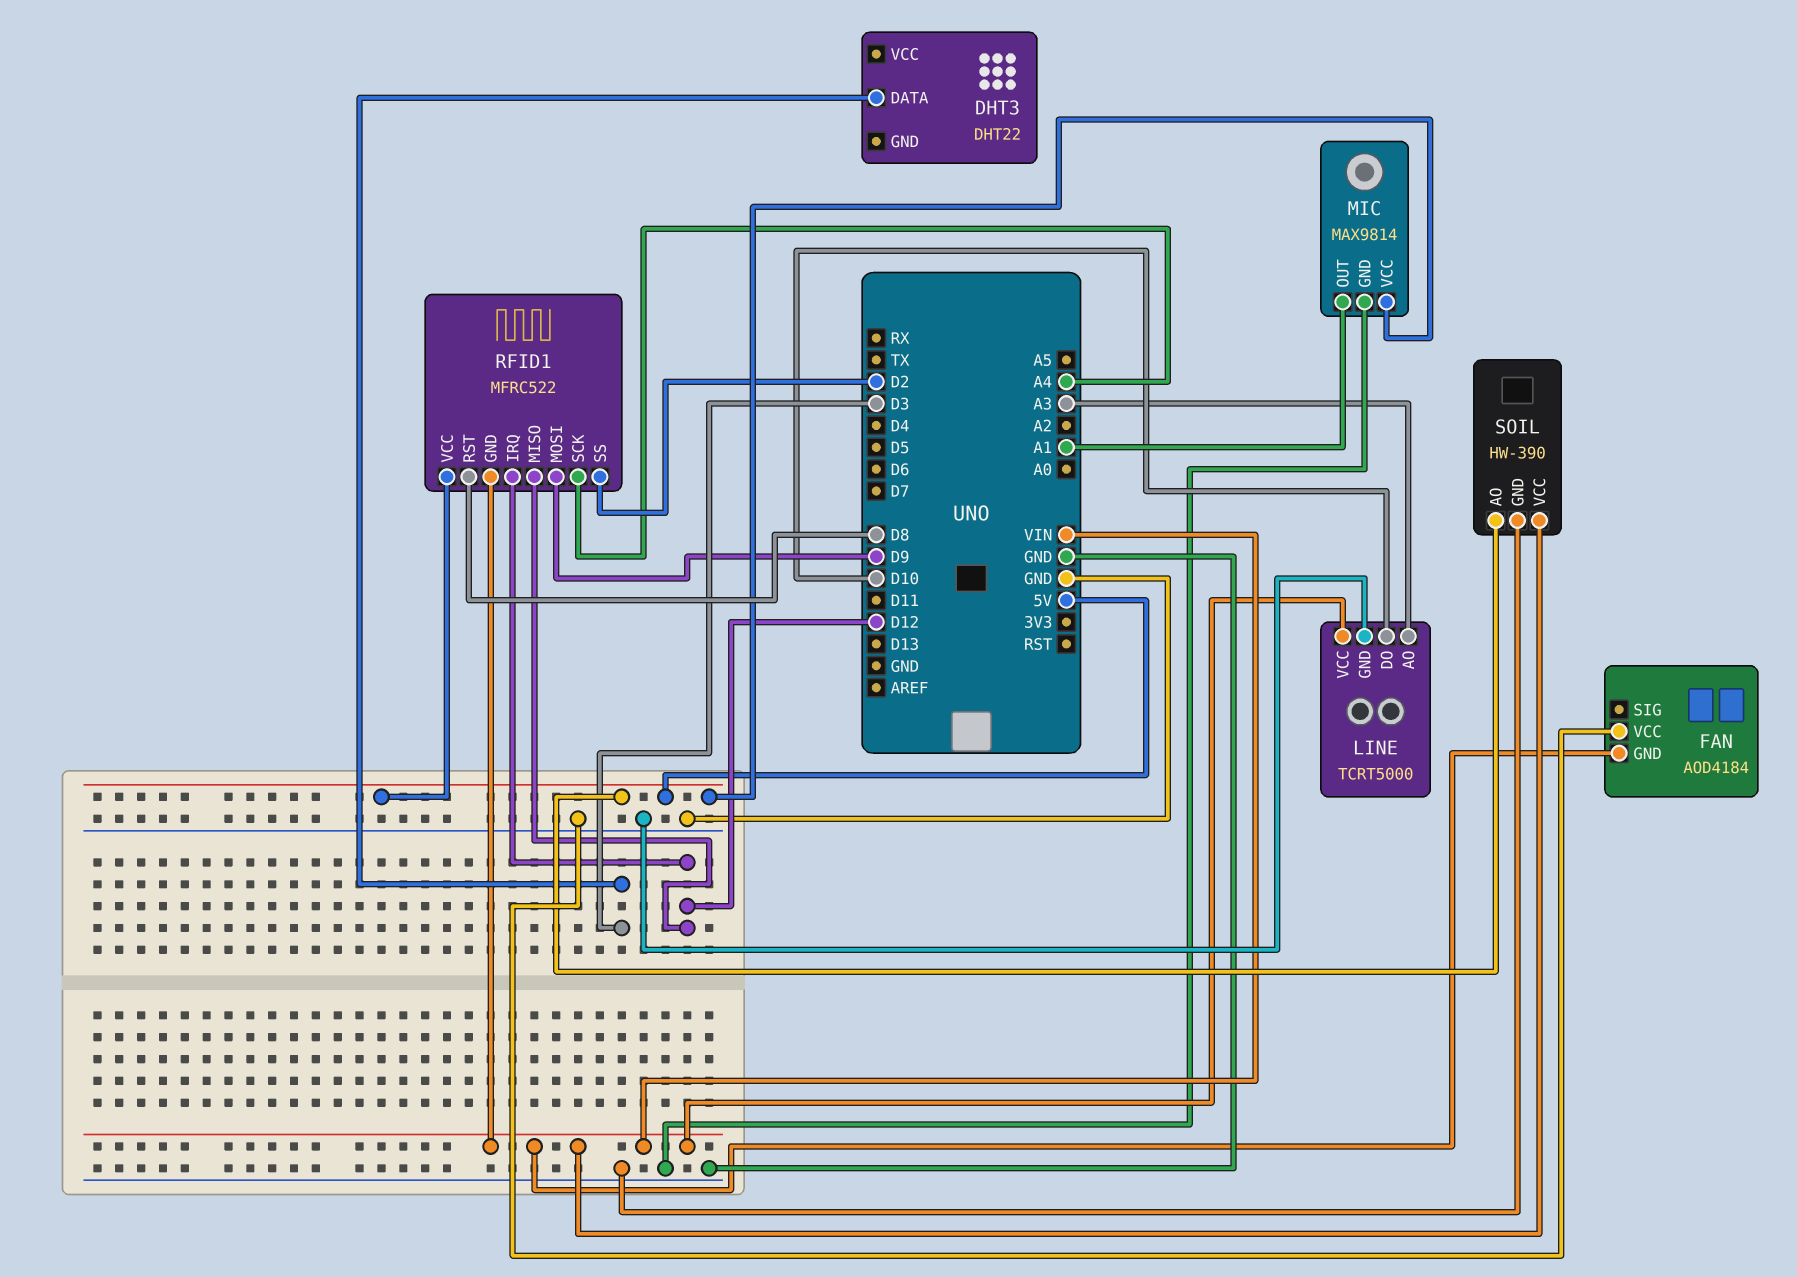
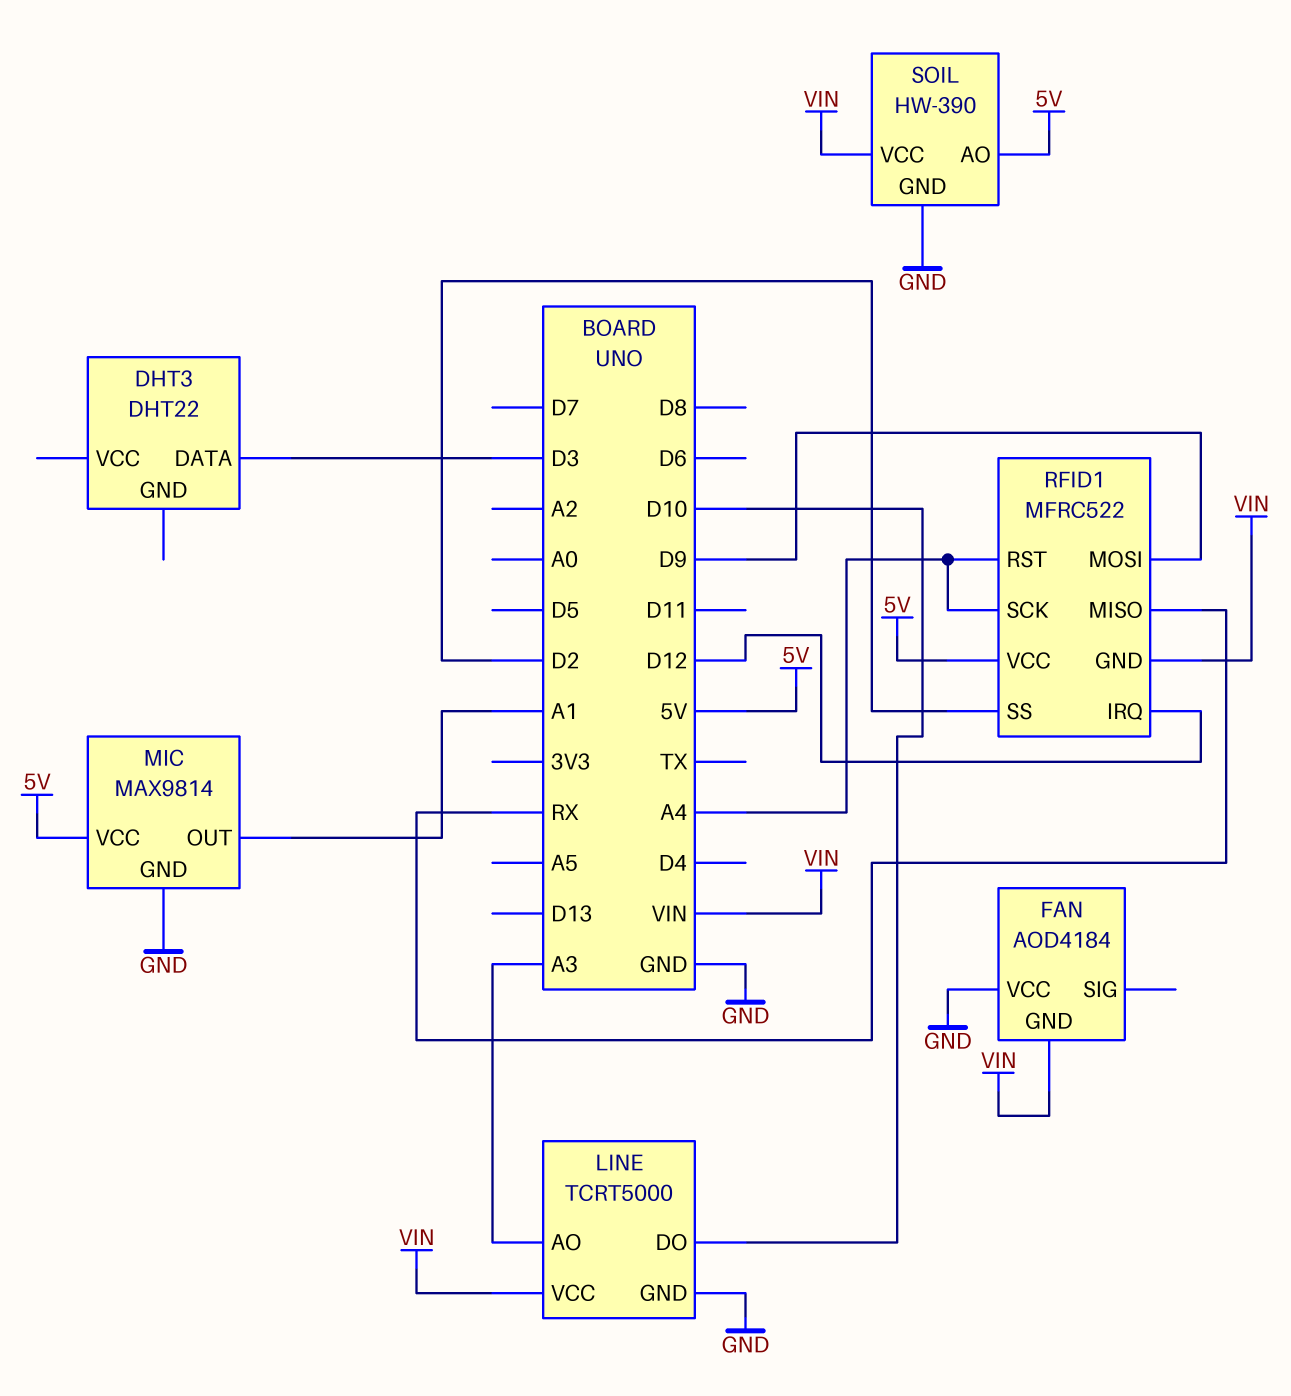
RFID1 pin MISO: D12 -> RX
RFID1 pin RST: D8 -> A4

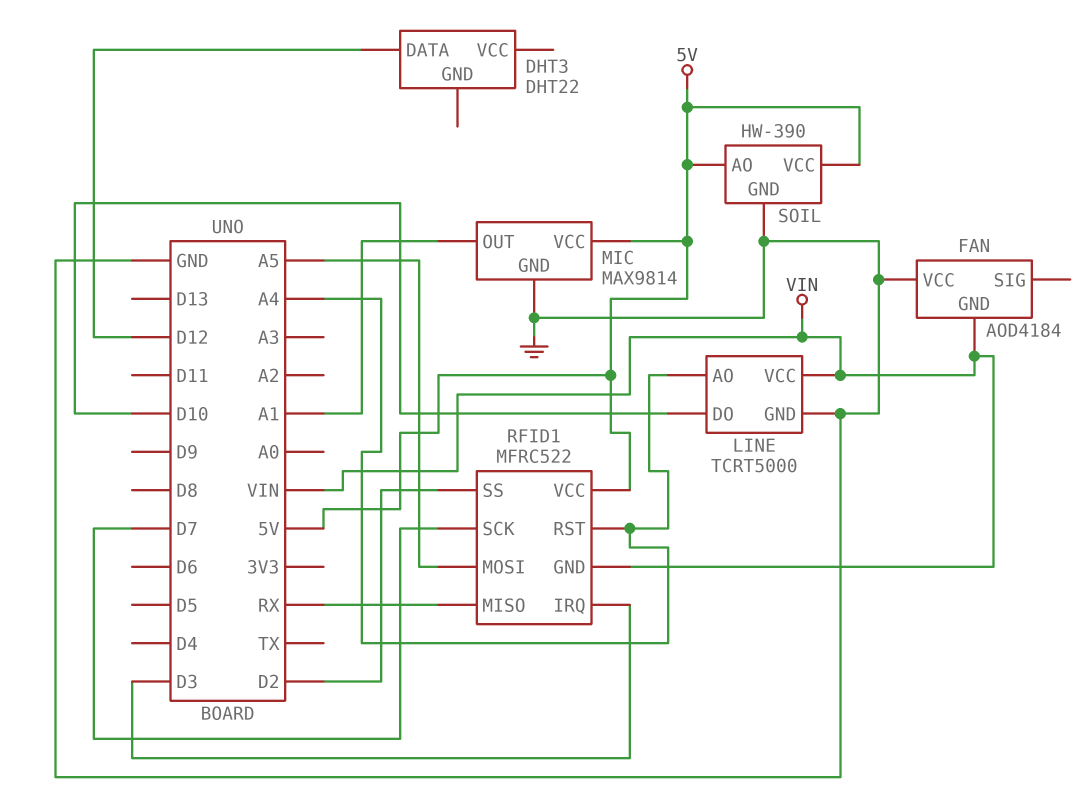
DHT3 pin DATA: D3 -> D12
LINE pin AO: A3 -> A4
RFID1 pin IRQ: D12 -> D3
RFID1 pin MOSI: D9 -> A5
RFID1 pin SCK: A4 -> D7
SOIL pin VCC: VIN -> 5V

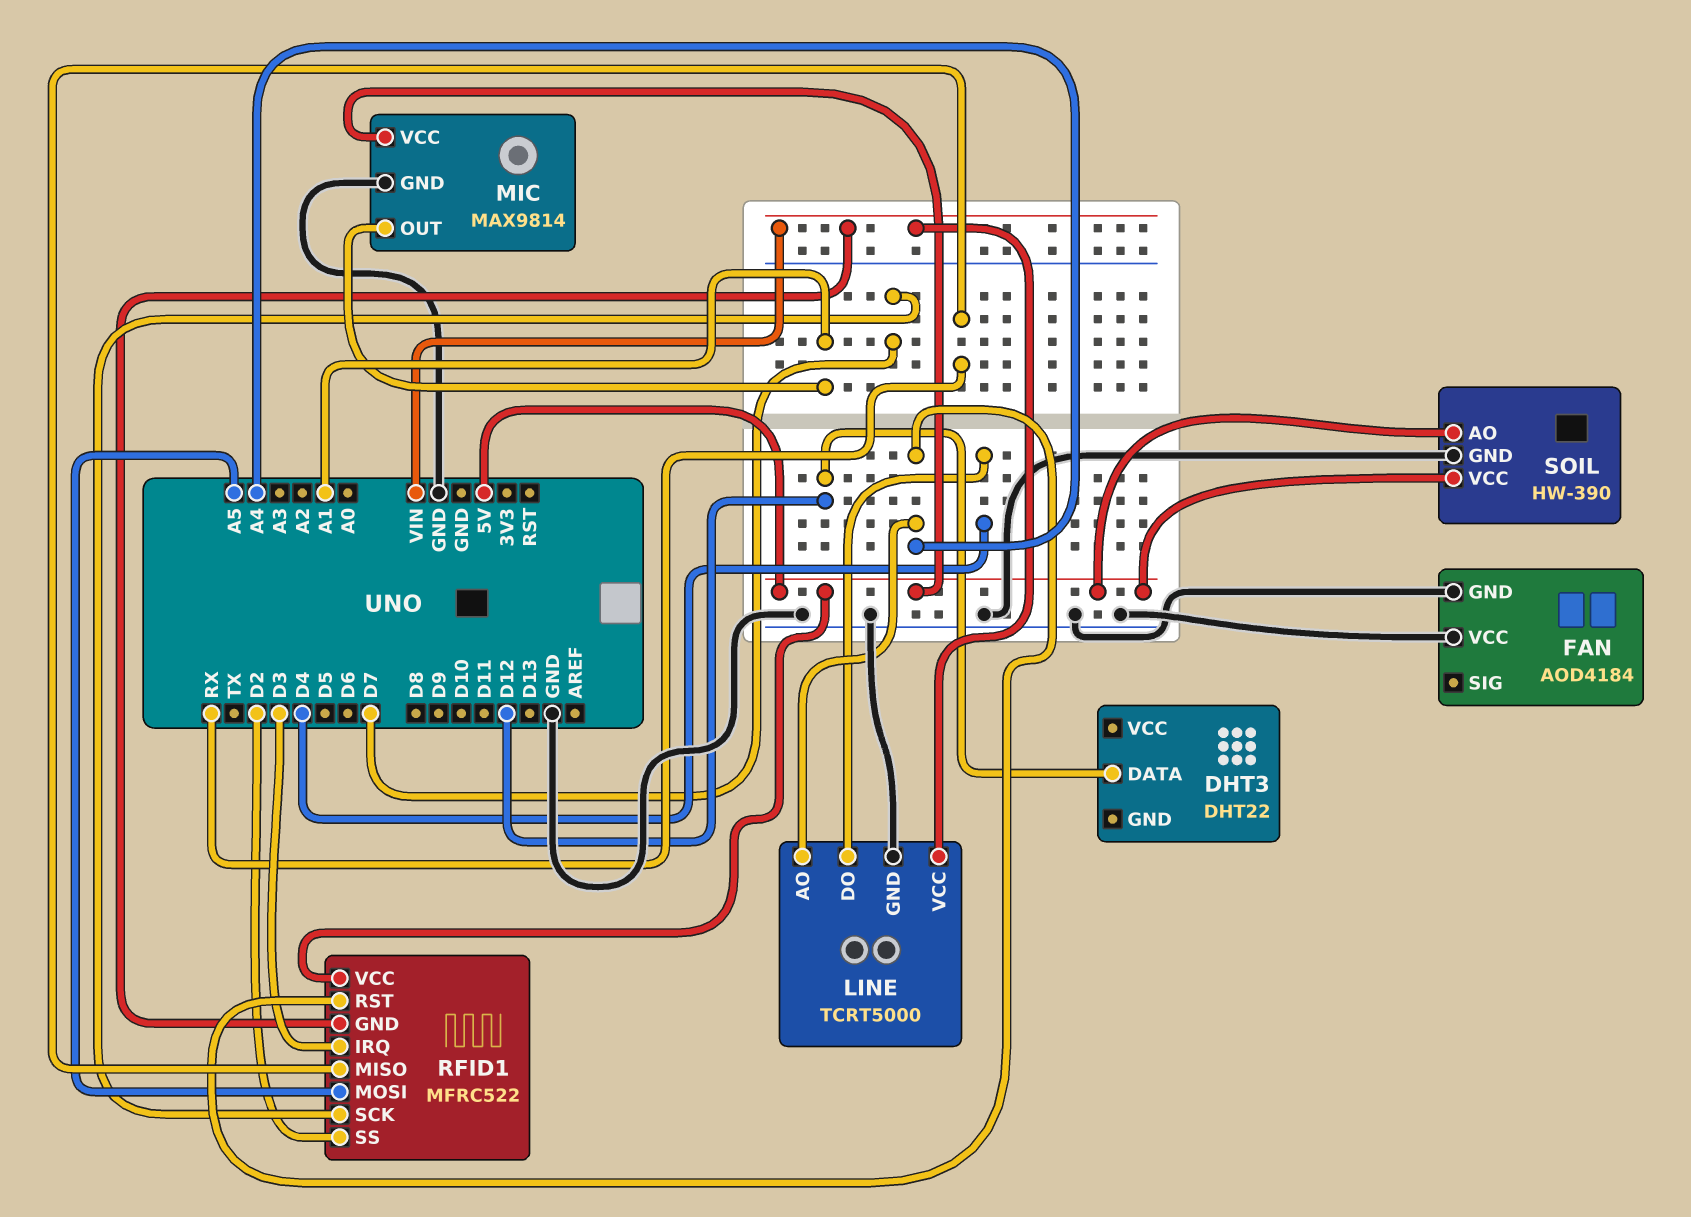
FAN pin GND: VIN -> GND
LINE pin DO: D10 -> D4

